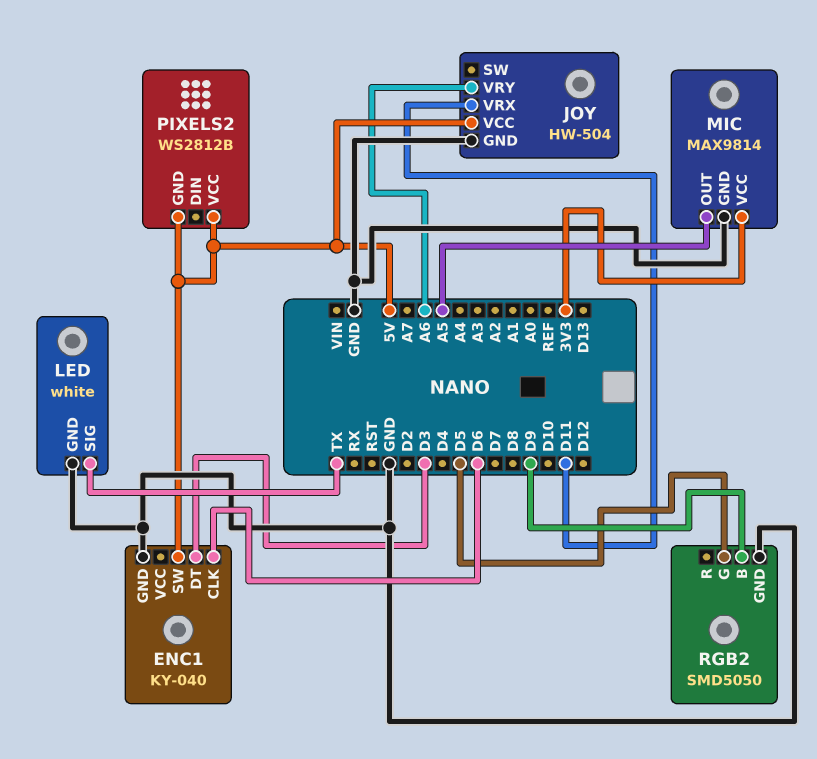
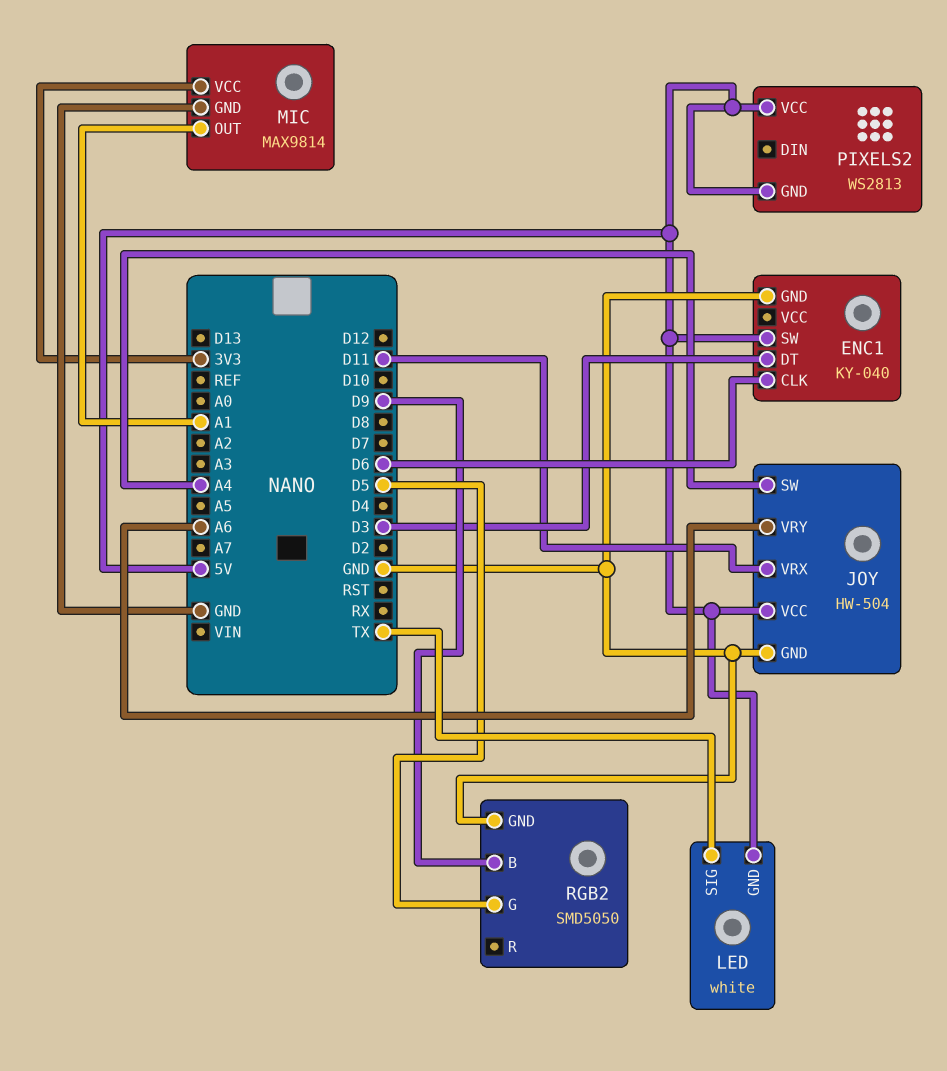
JOY pin SW: none -> A4
LED pin GND: GND -> 5V
MIC pin OUT: A5 -> A1
PIXELS2: WS2812B -> WS2813

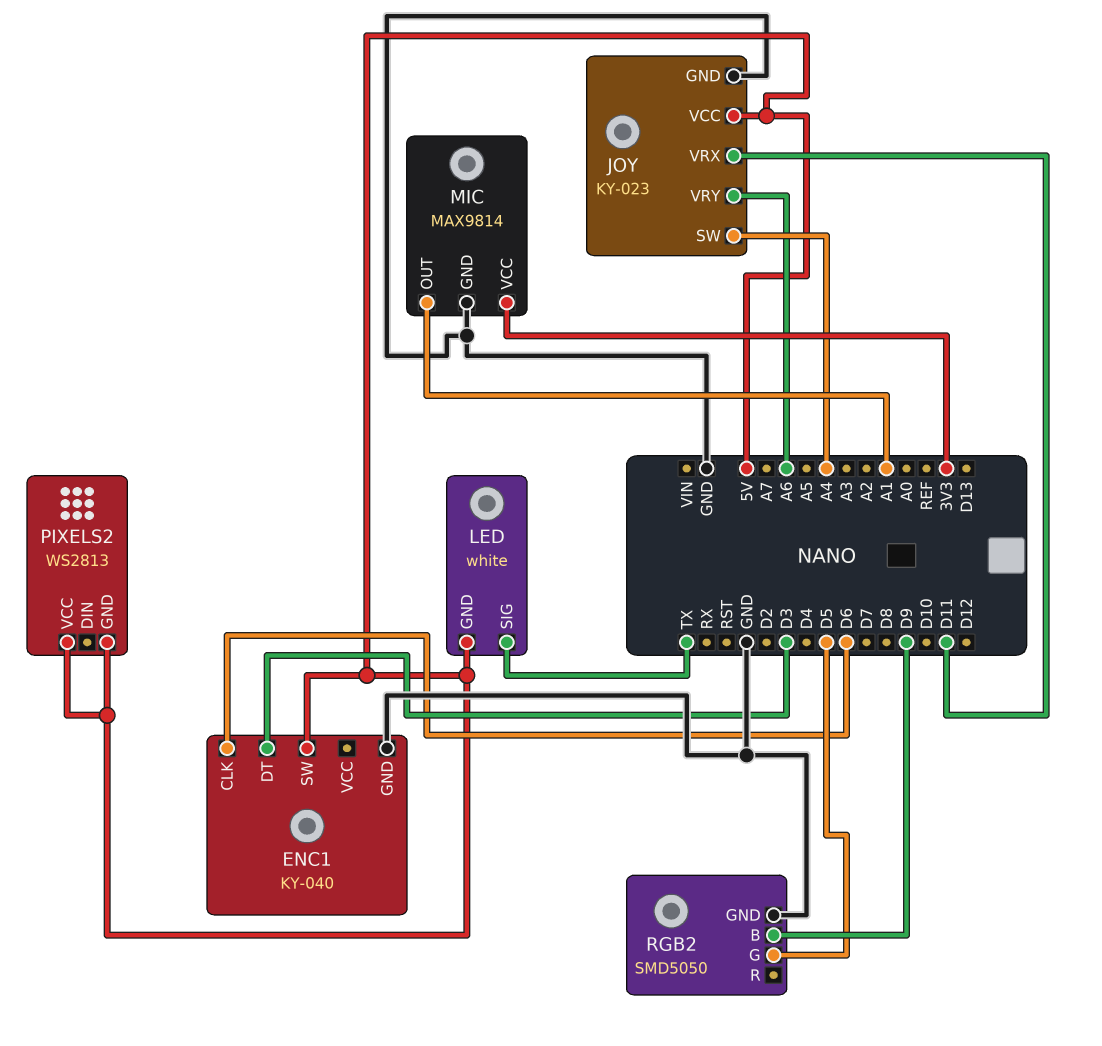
JOY: HW-504 -> KY-023

